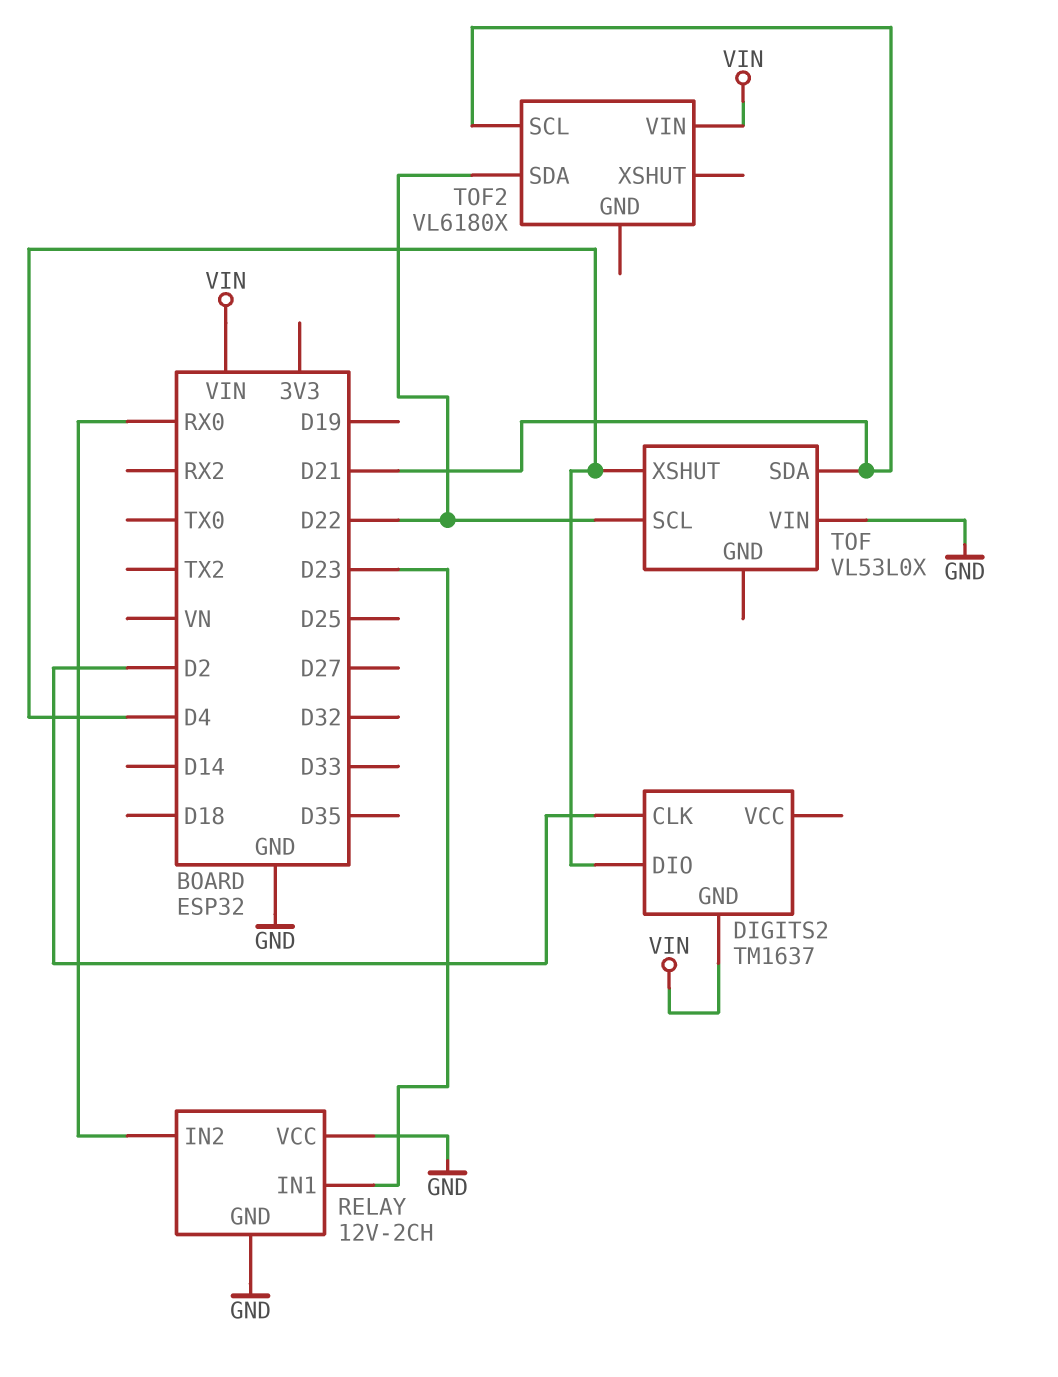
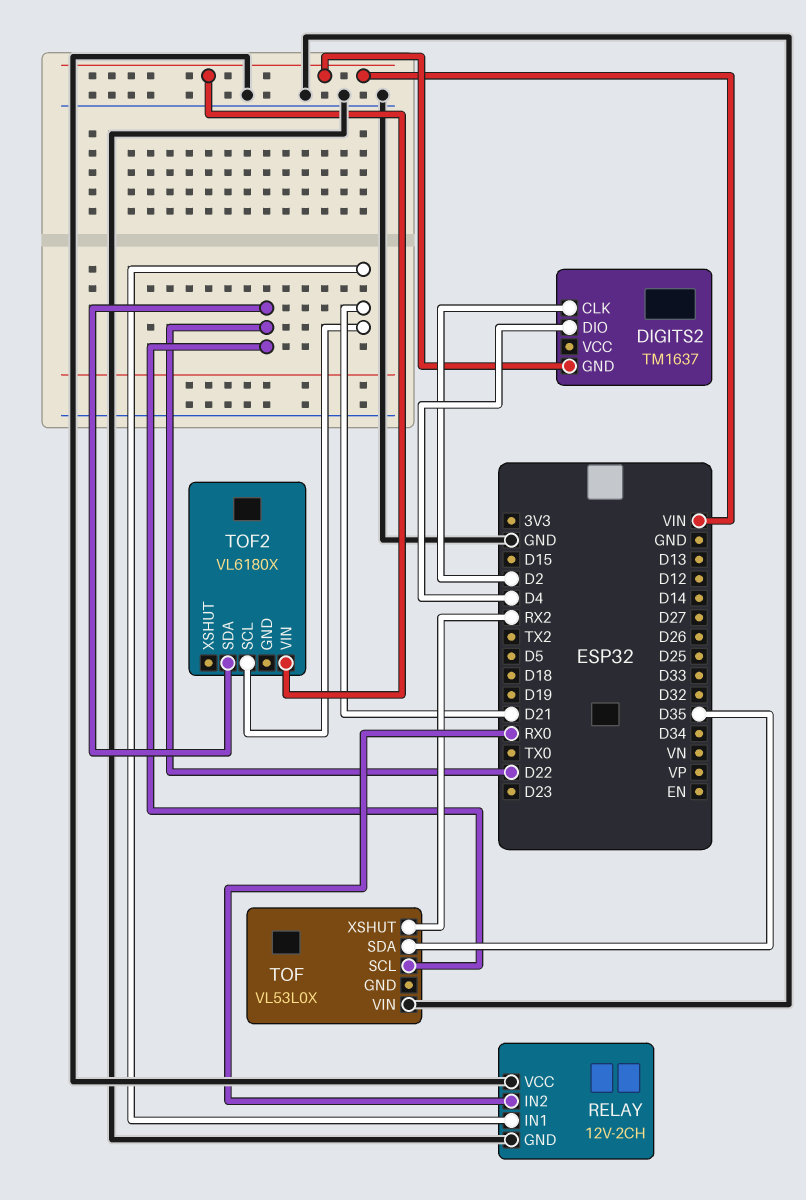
RELAY pin IN1: D23 -> D21
TOF pin SDA: D21 -> D35
TOF pin XSHUT: D4 -> RX2

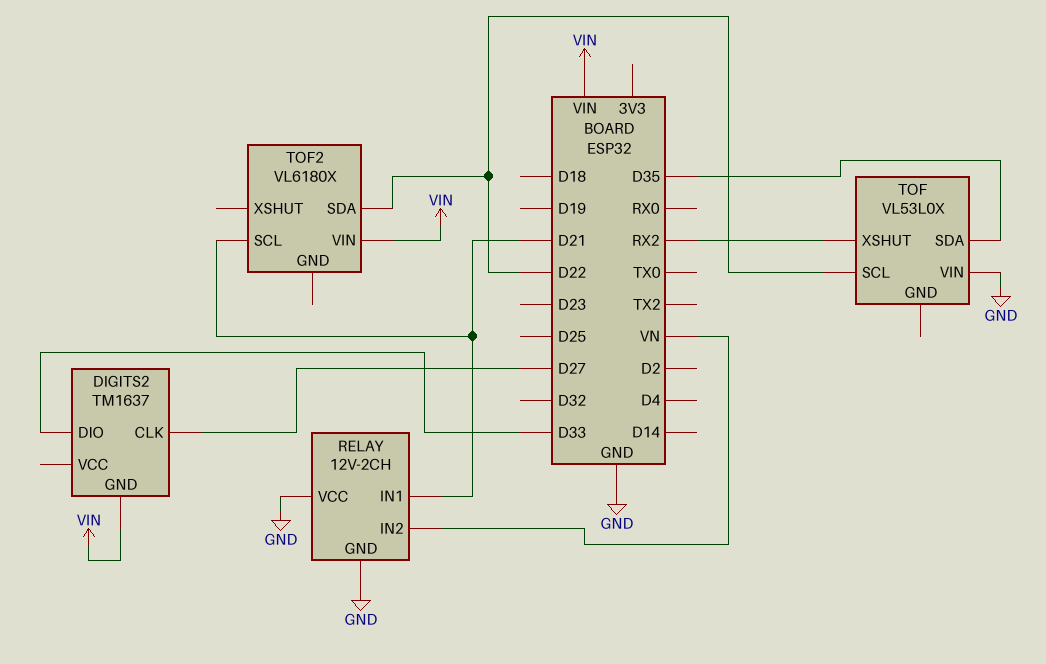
DIGITS2 pin CLK: D2 -> D27
DIGITS2 pin DIO: D4 -> D33
RELAY pin IN2: RX0 -> VN

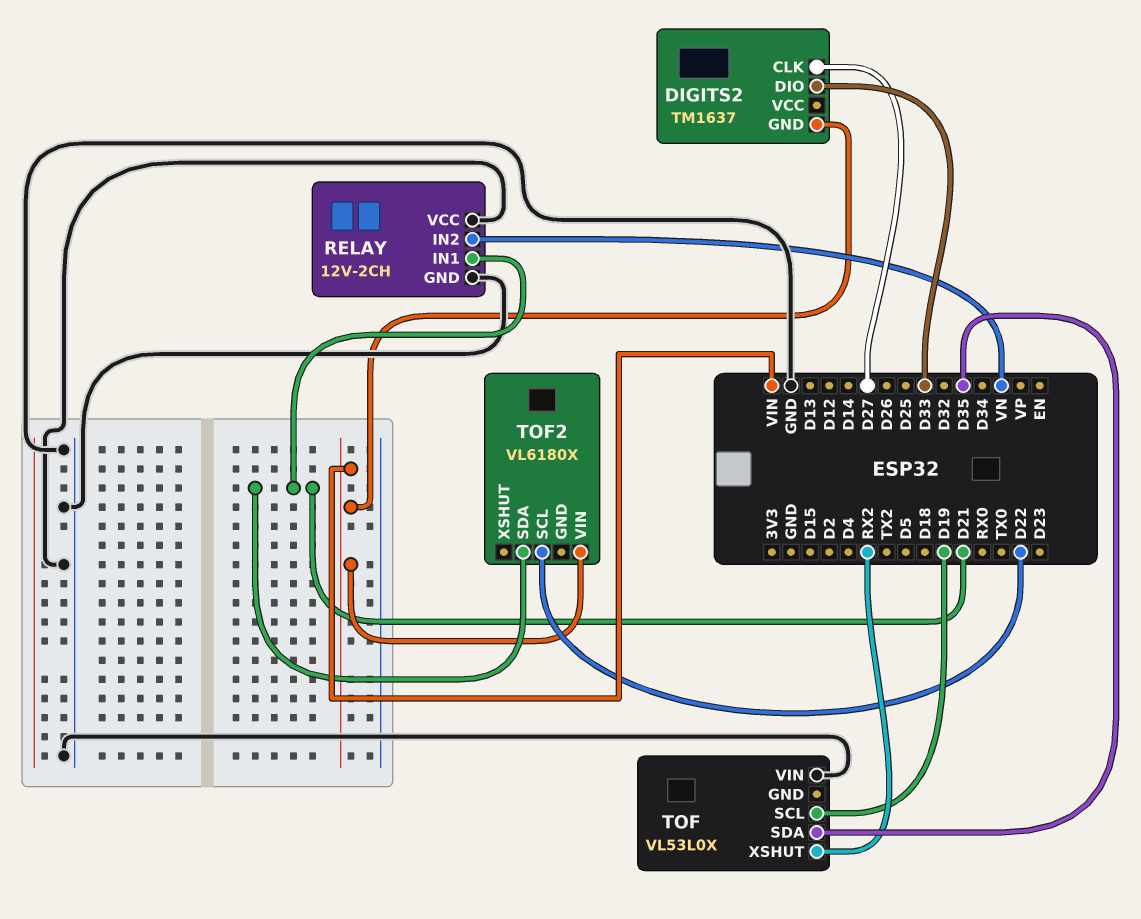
TOF pin SCL: D22 -> D19
TOF2 pin SCL: D21 -> D22
TOF2 pin SDA: D22 -> D21

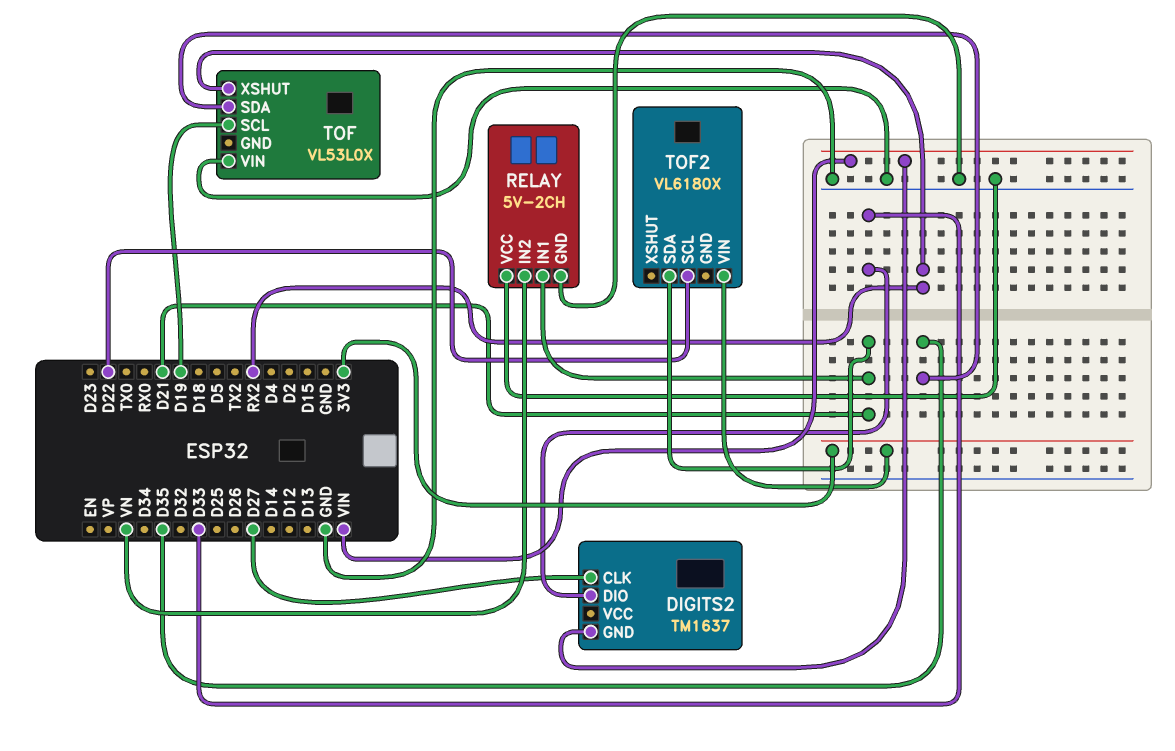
RELAY: 12V-2CH -> 5V-2CH
TOF2 pin VIN: VIN -> 3V3

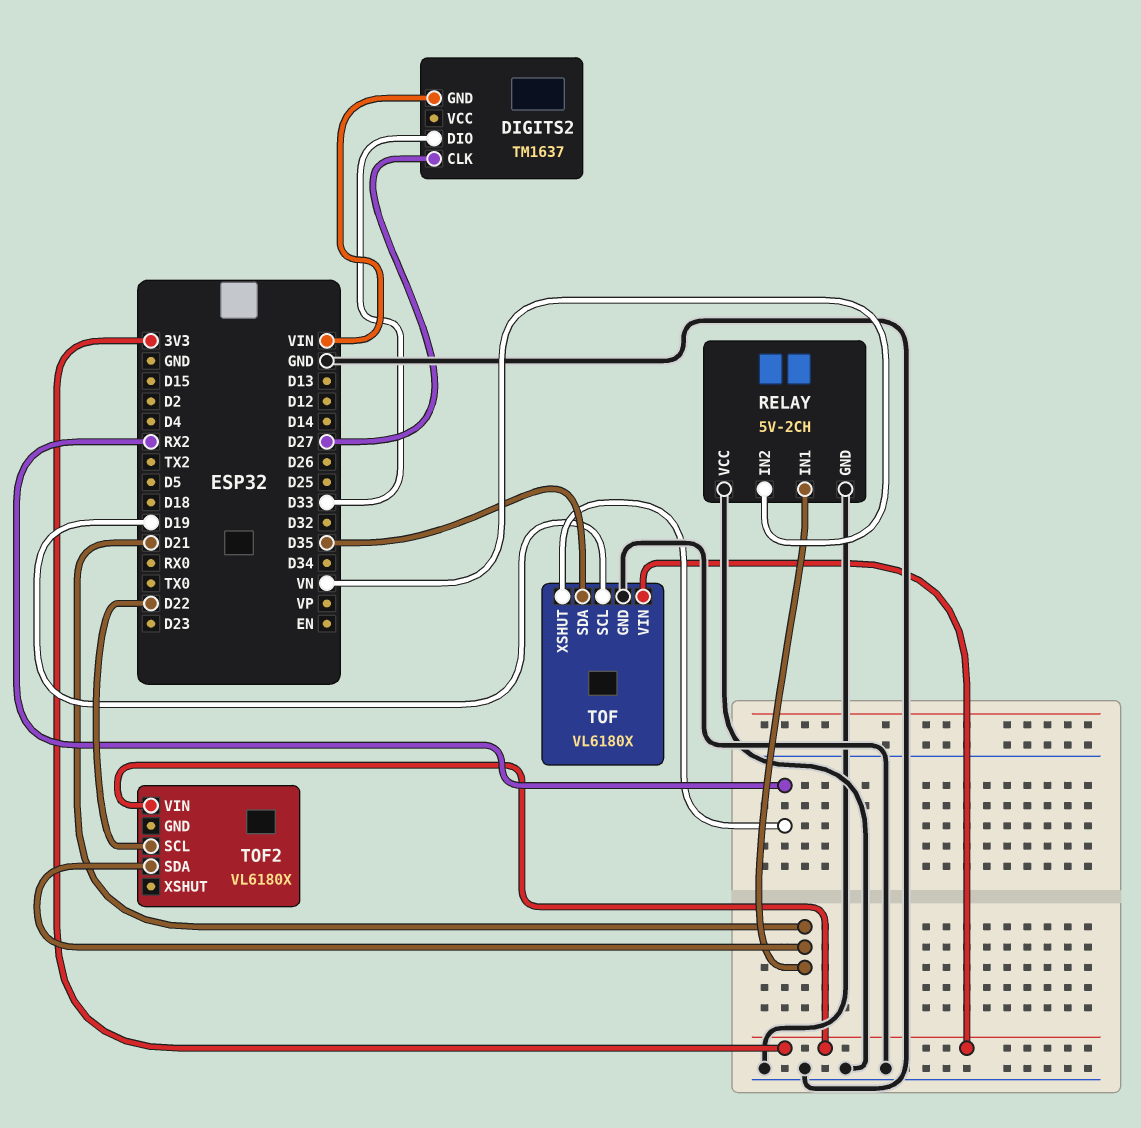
TOF: VL53L0X -> VL6180X
TOF pin GND: none -> GND
TOF pin VIN: GND -> 3V3

